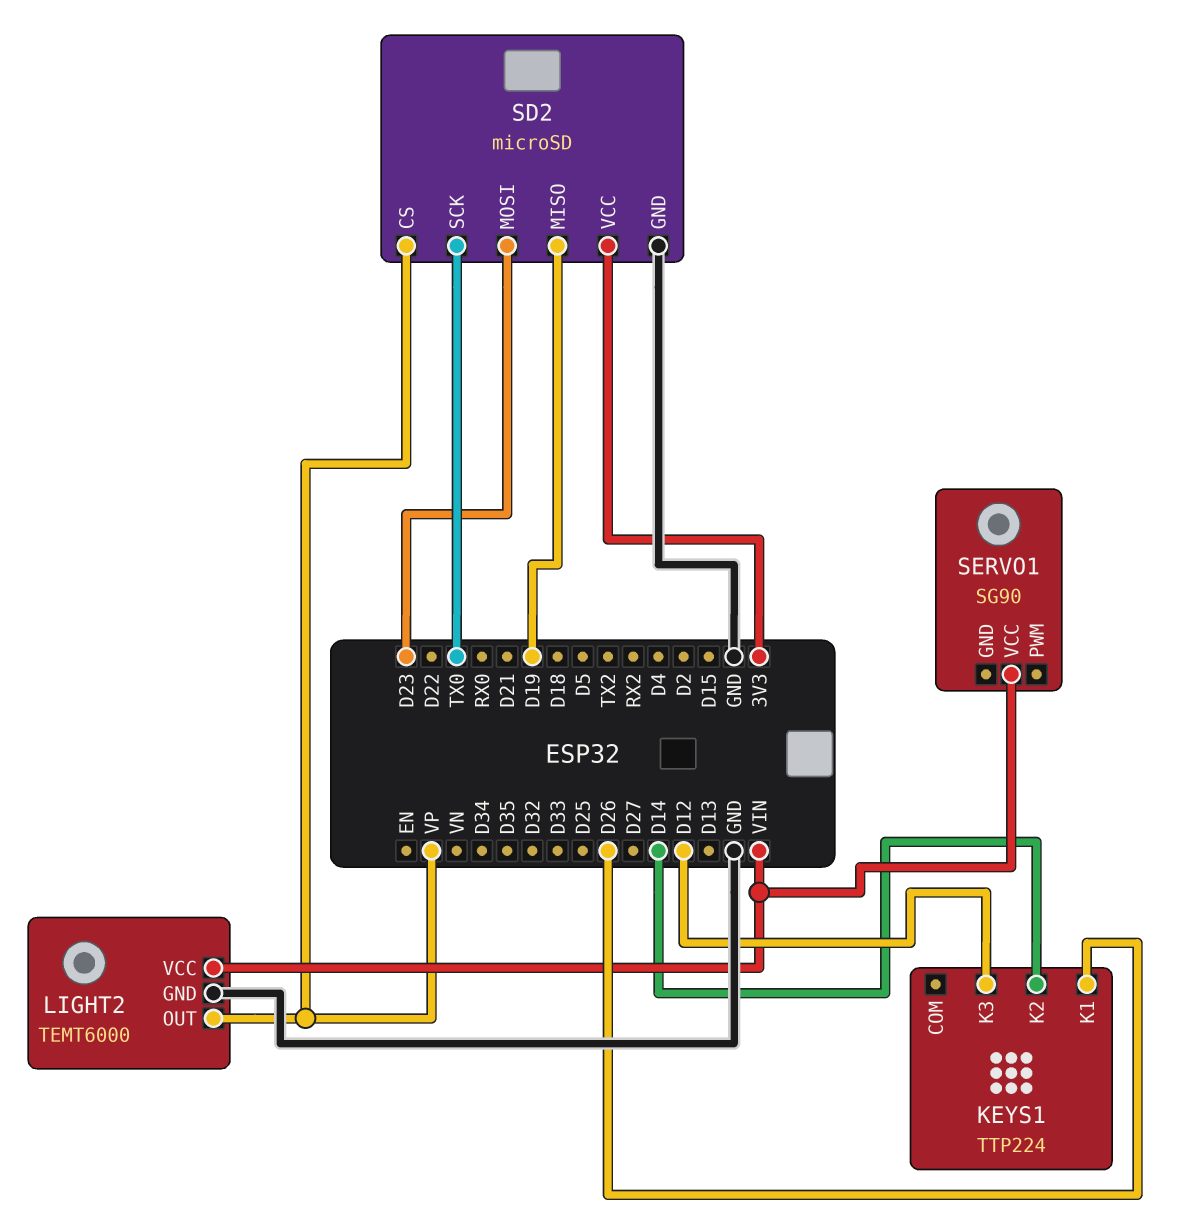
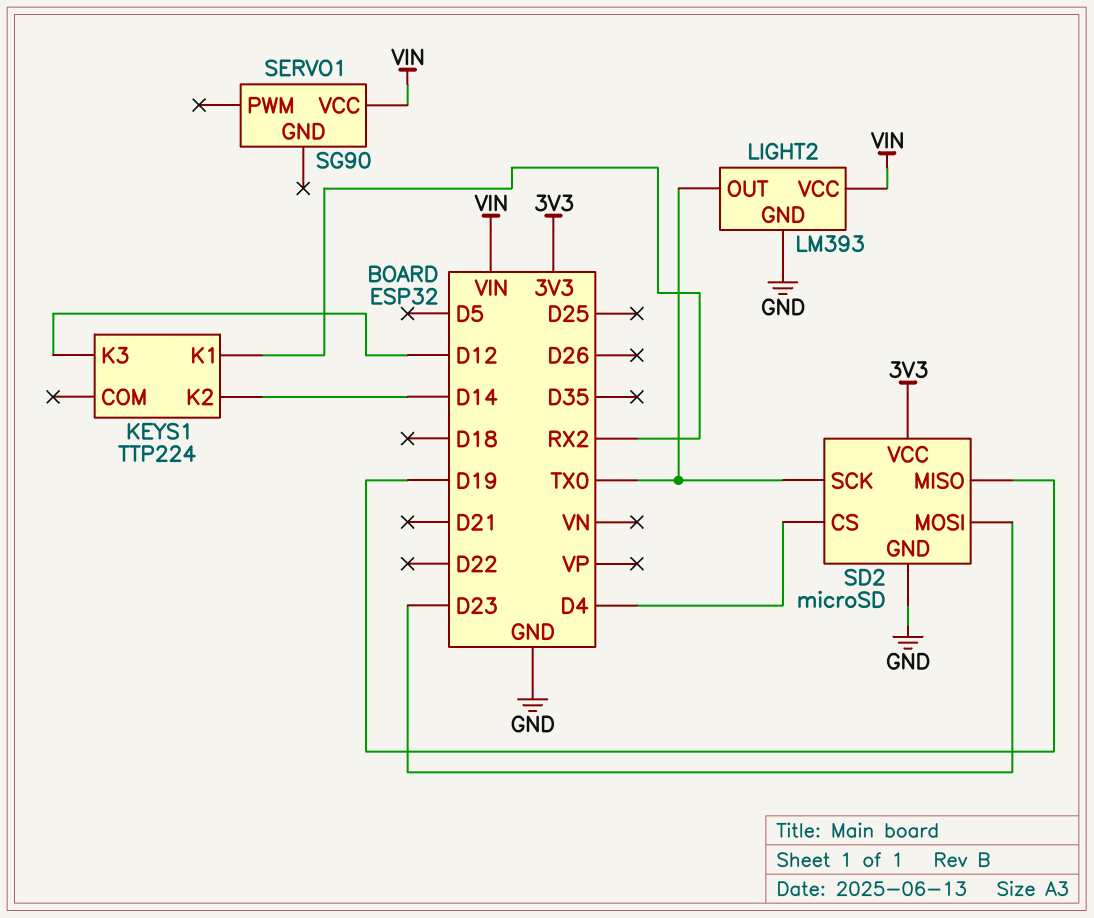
KEYS1 pin K1: D26 -> RX2
LIGHT2: TEMT6000 -> LM393
LIGHT2 pin OUT: VP -> TX0
SD2 pin CS: VP -> D4

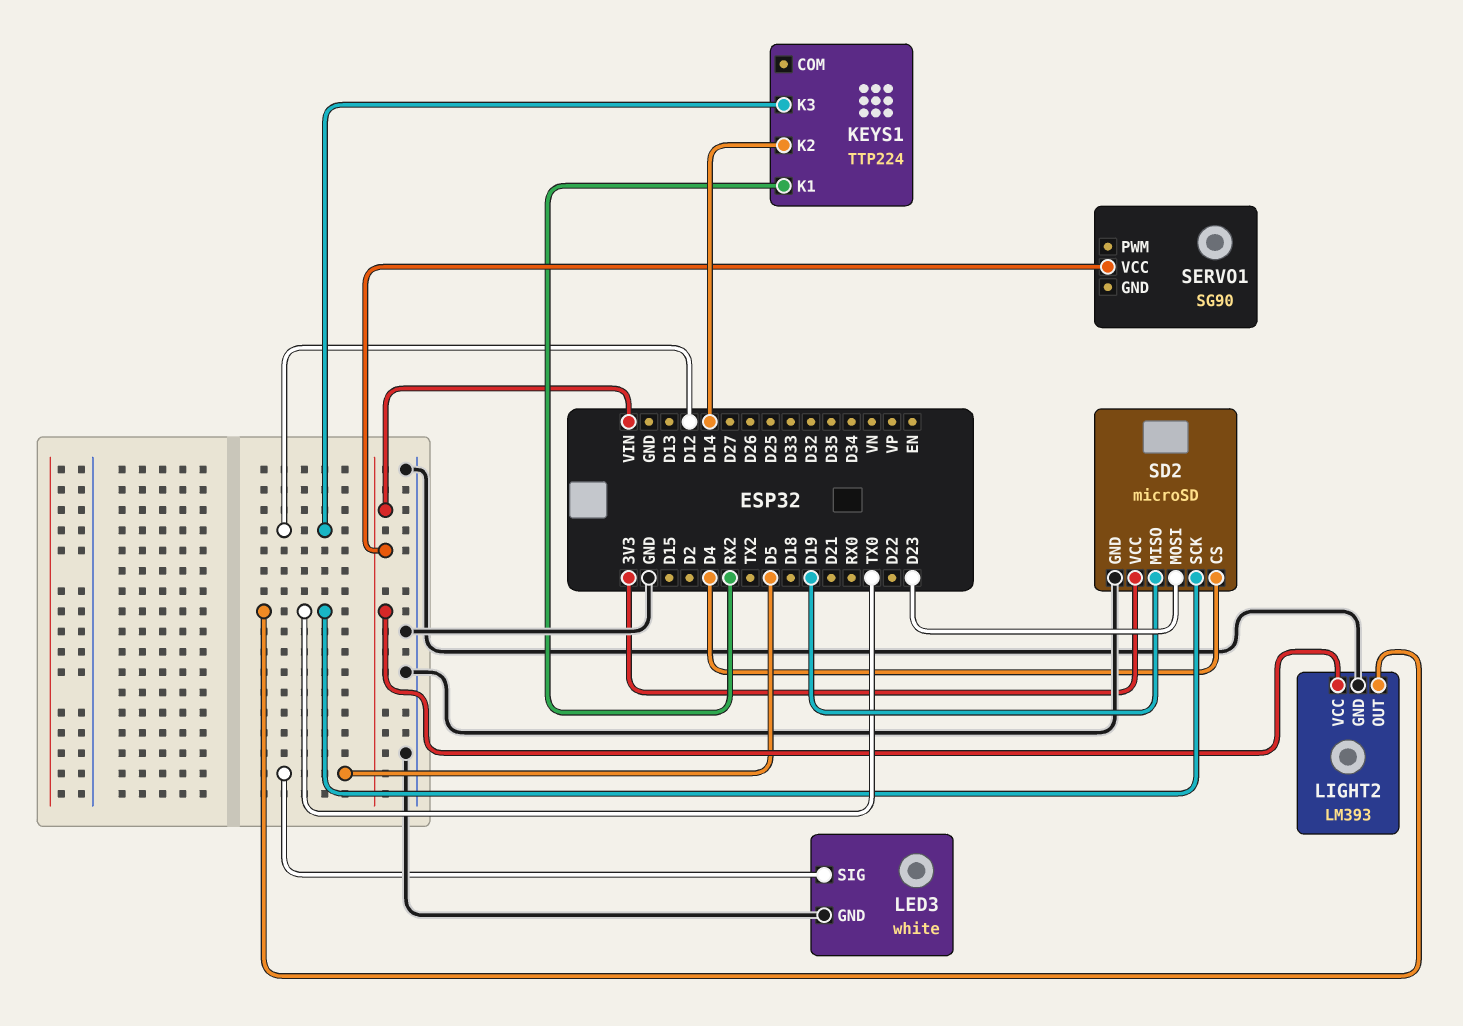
LED3: none -> white
LED3 pin GND: none -> GND
LED3 pin SIG: none -> D5

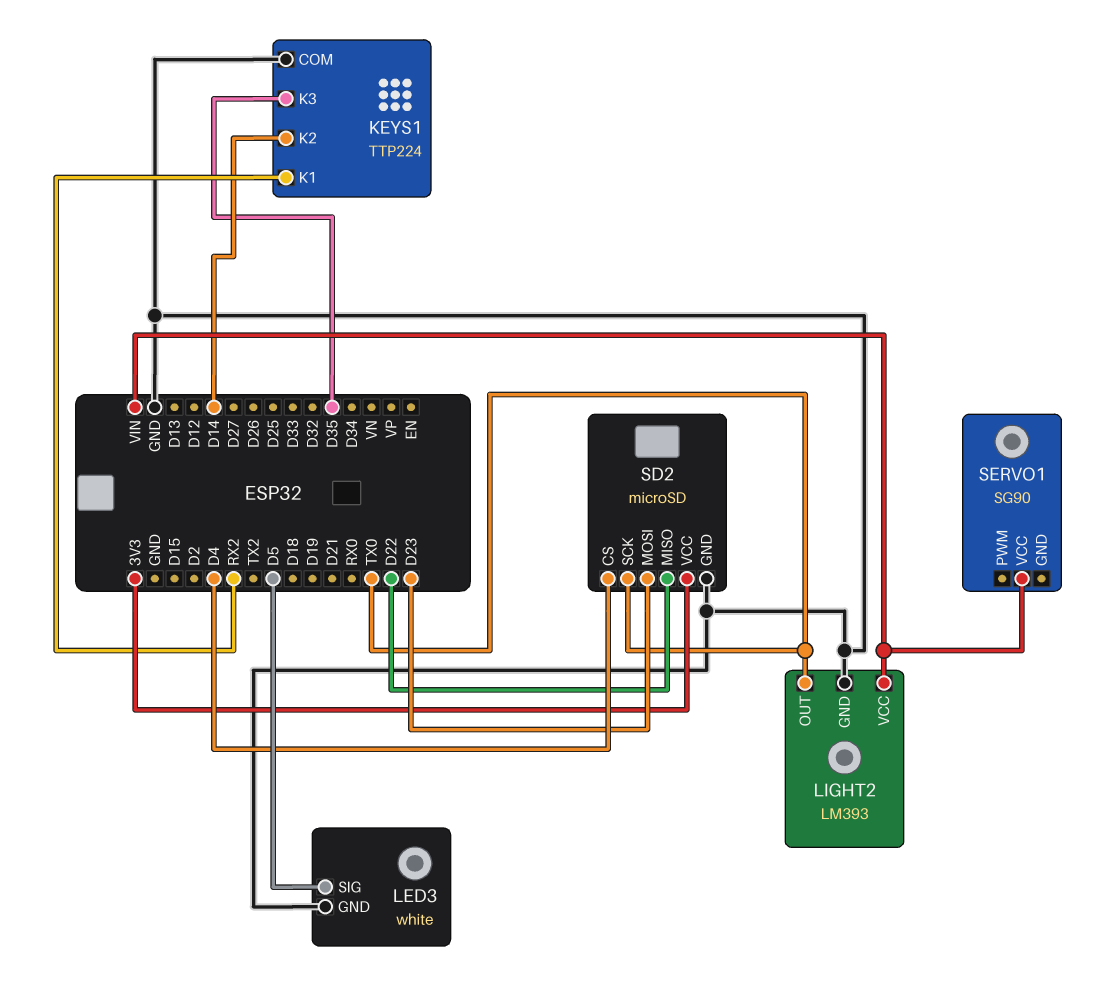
KEYS1 pin COM: none -> GND
KEYS1 pin K3: D12 -> D35
SD2 pin MISO: D19 -> D22

